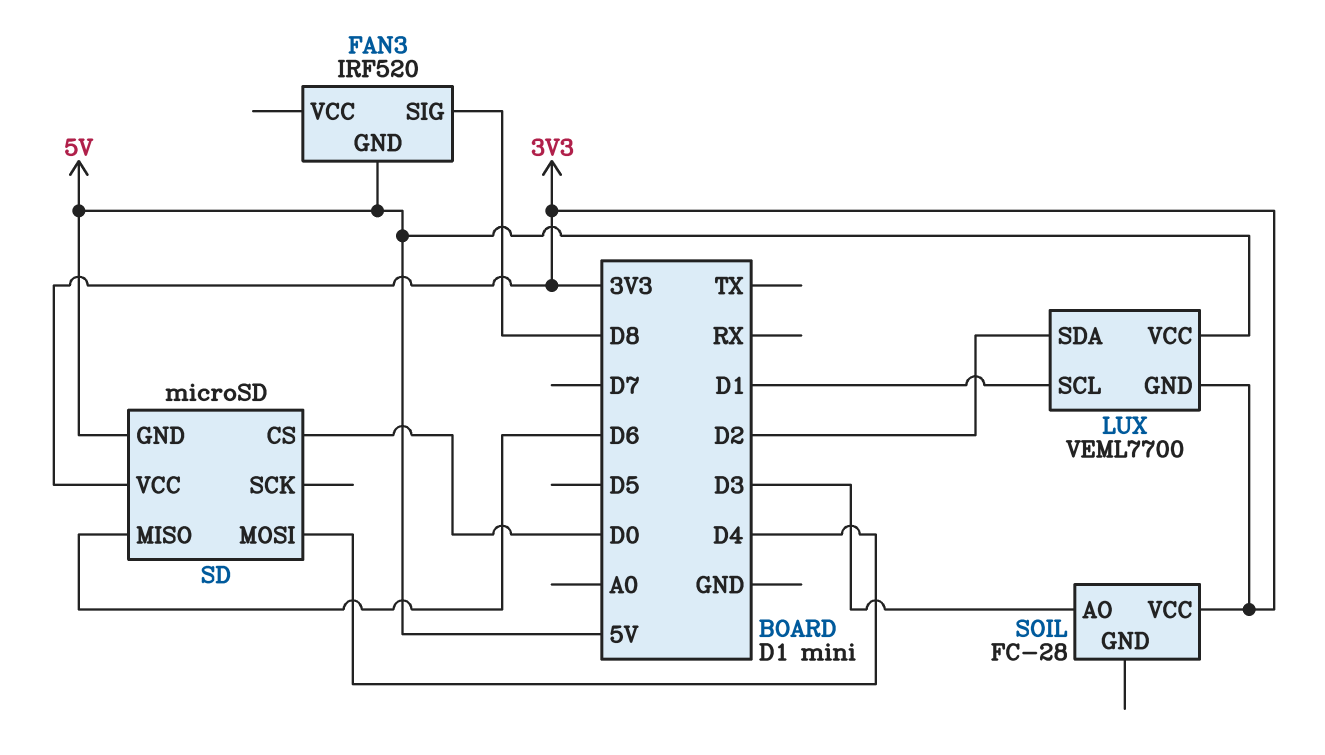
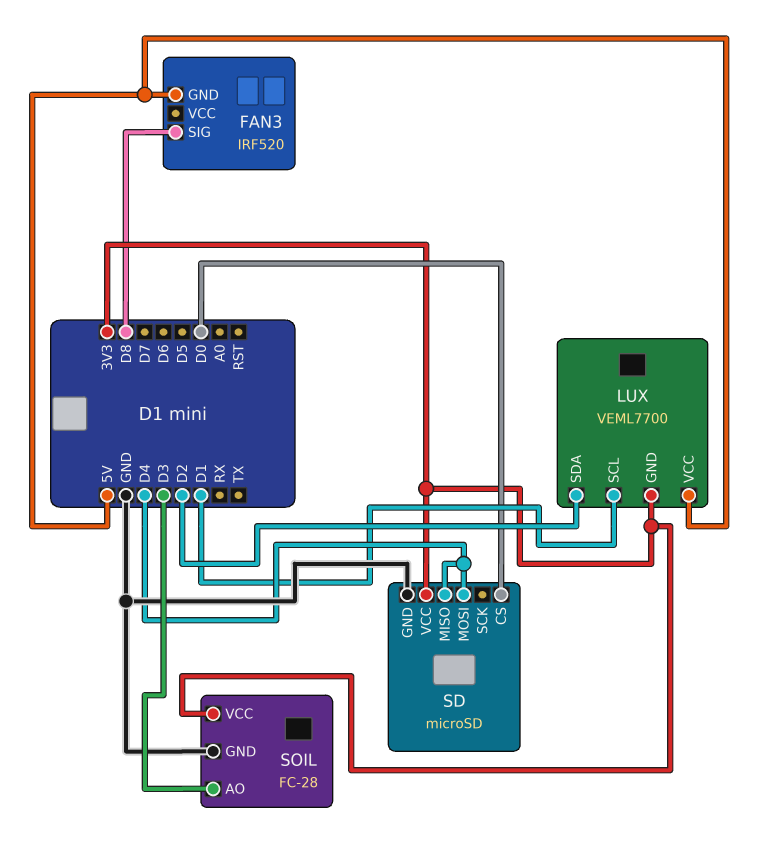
SD pin GND: 5V -> GND
SD pin MISO: D6 -> D4
SOIL pin GND: none -> GND

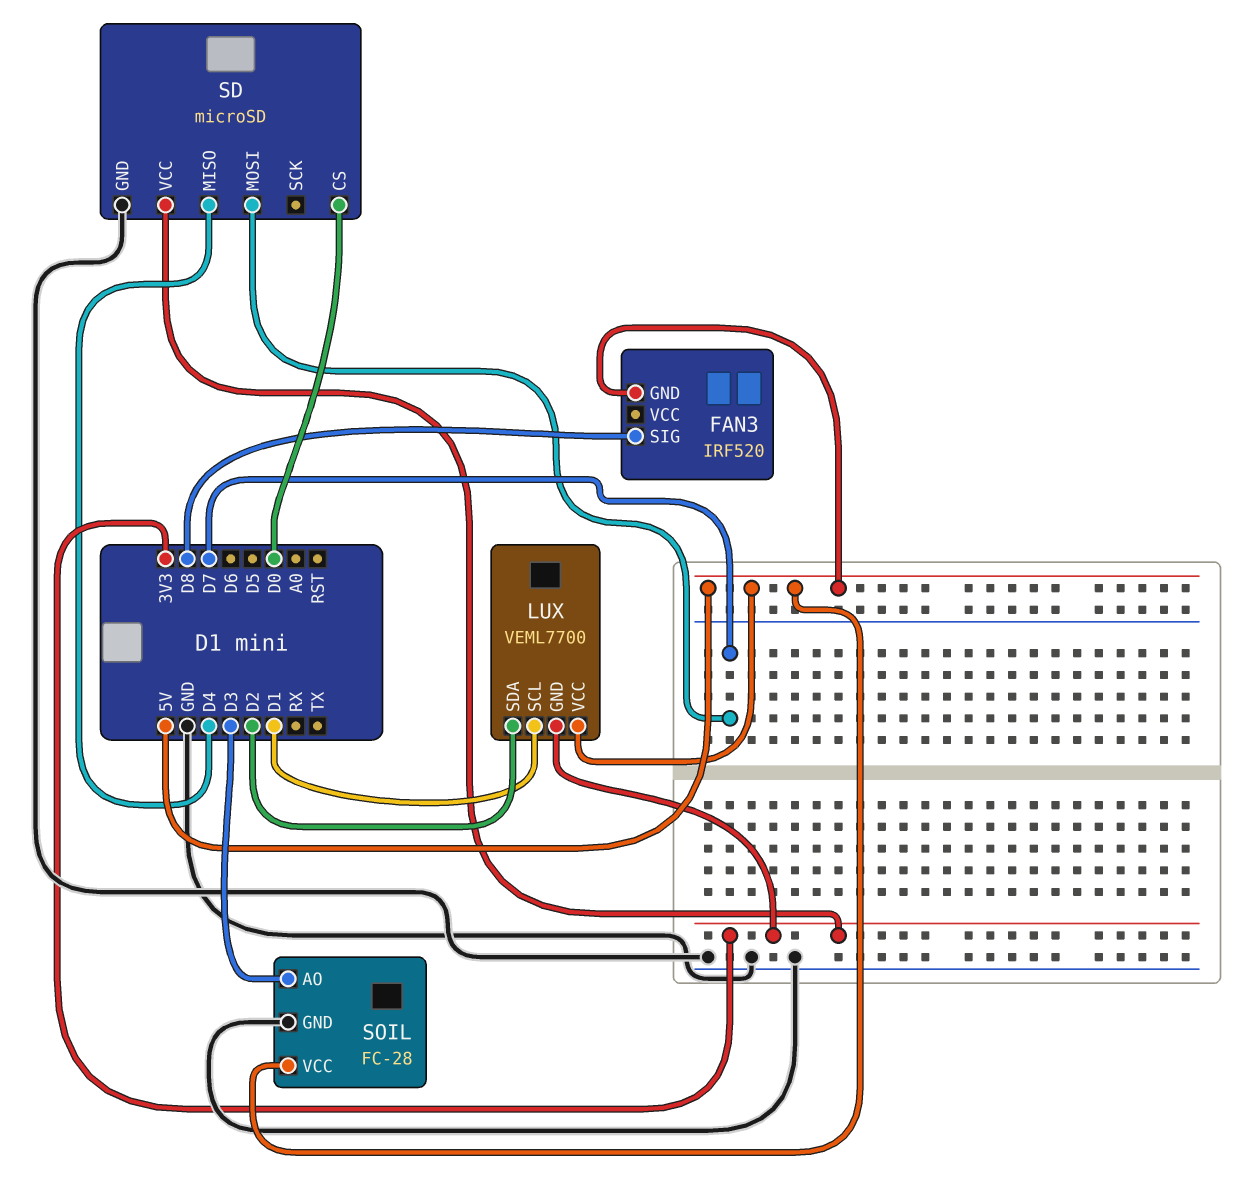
SD pin MOSI: D4 -> D7
SOIL pin VCC: 3V3 -> 5V

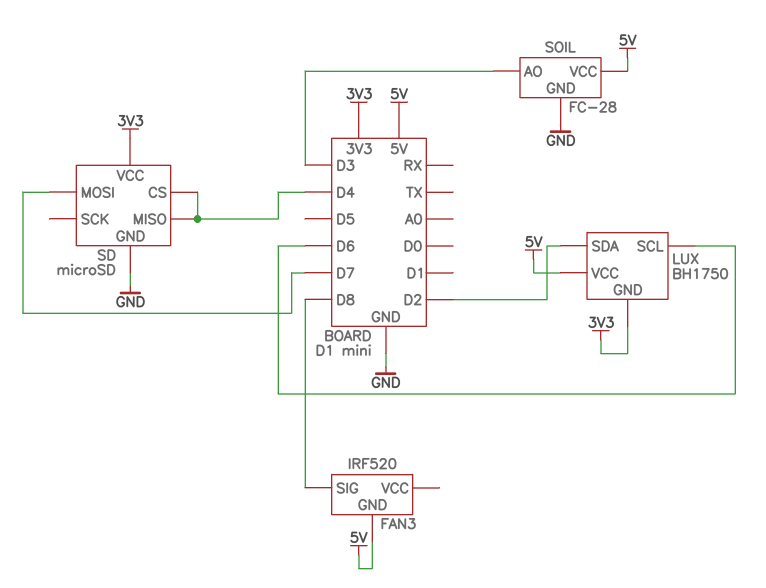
LUX: VEML7700 -> BH1750
LUX pin SCL: D1 -> D6
SD pin CS: D0 -> D4

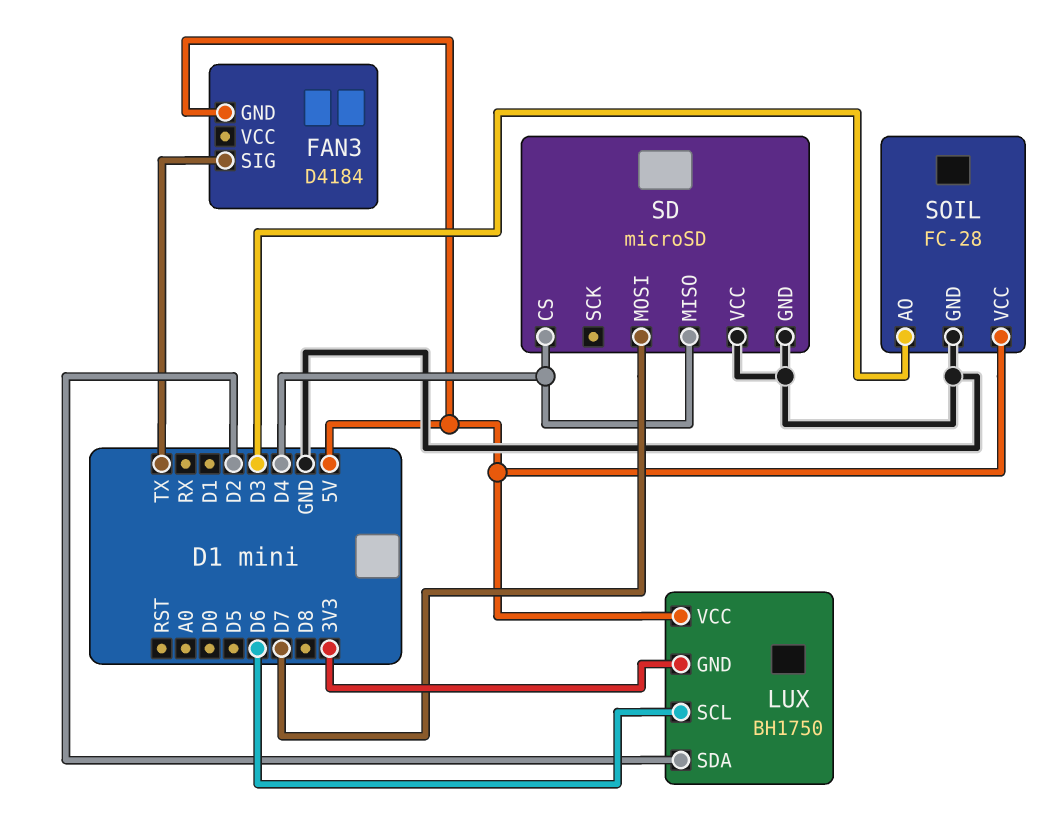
FAN3: IRF520 -> D4184
FAN3 pin SIG: D8 -> TX
SD pin VCC: 3V3 -> GND

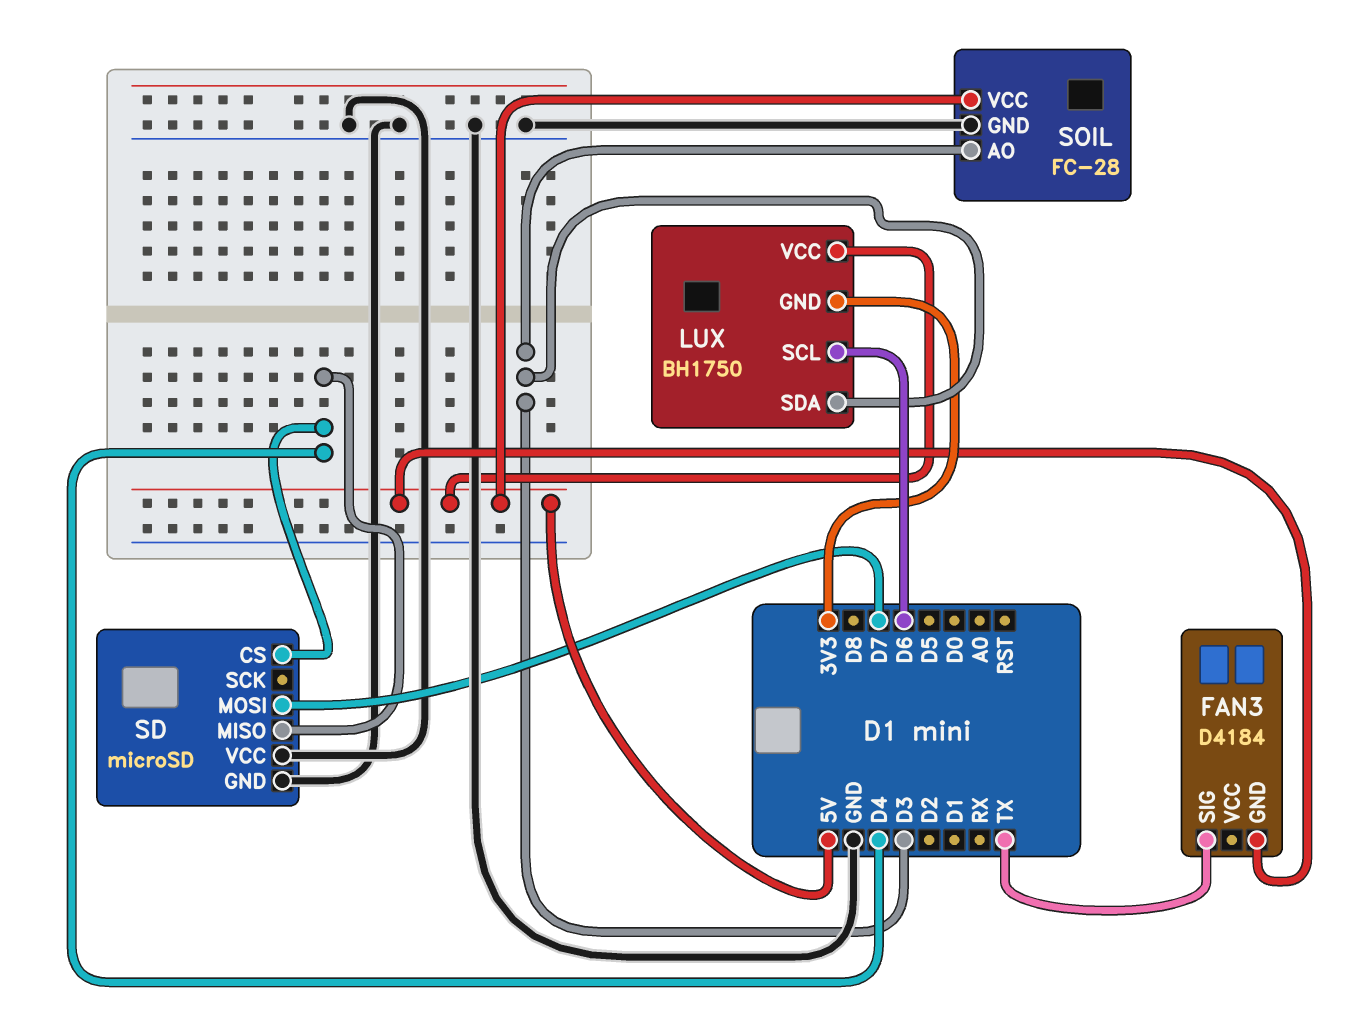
LUX pin SDA: D2 -> D3

